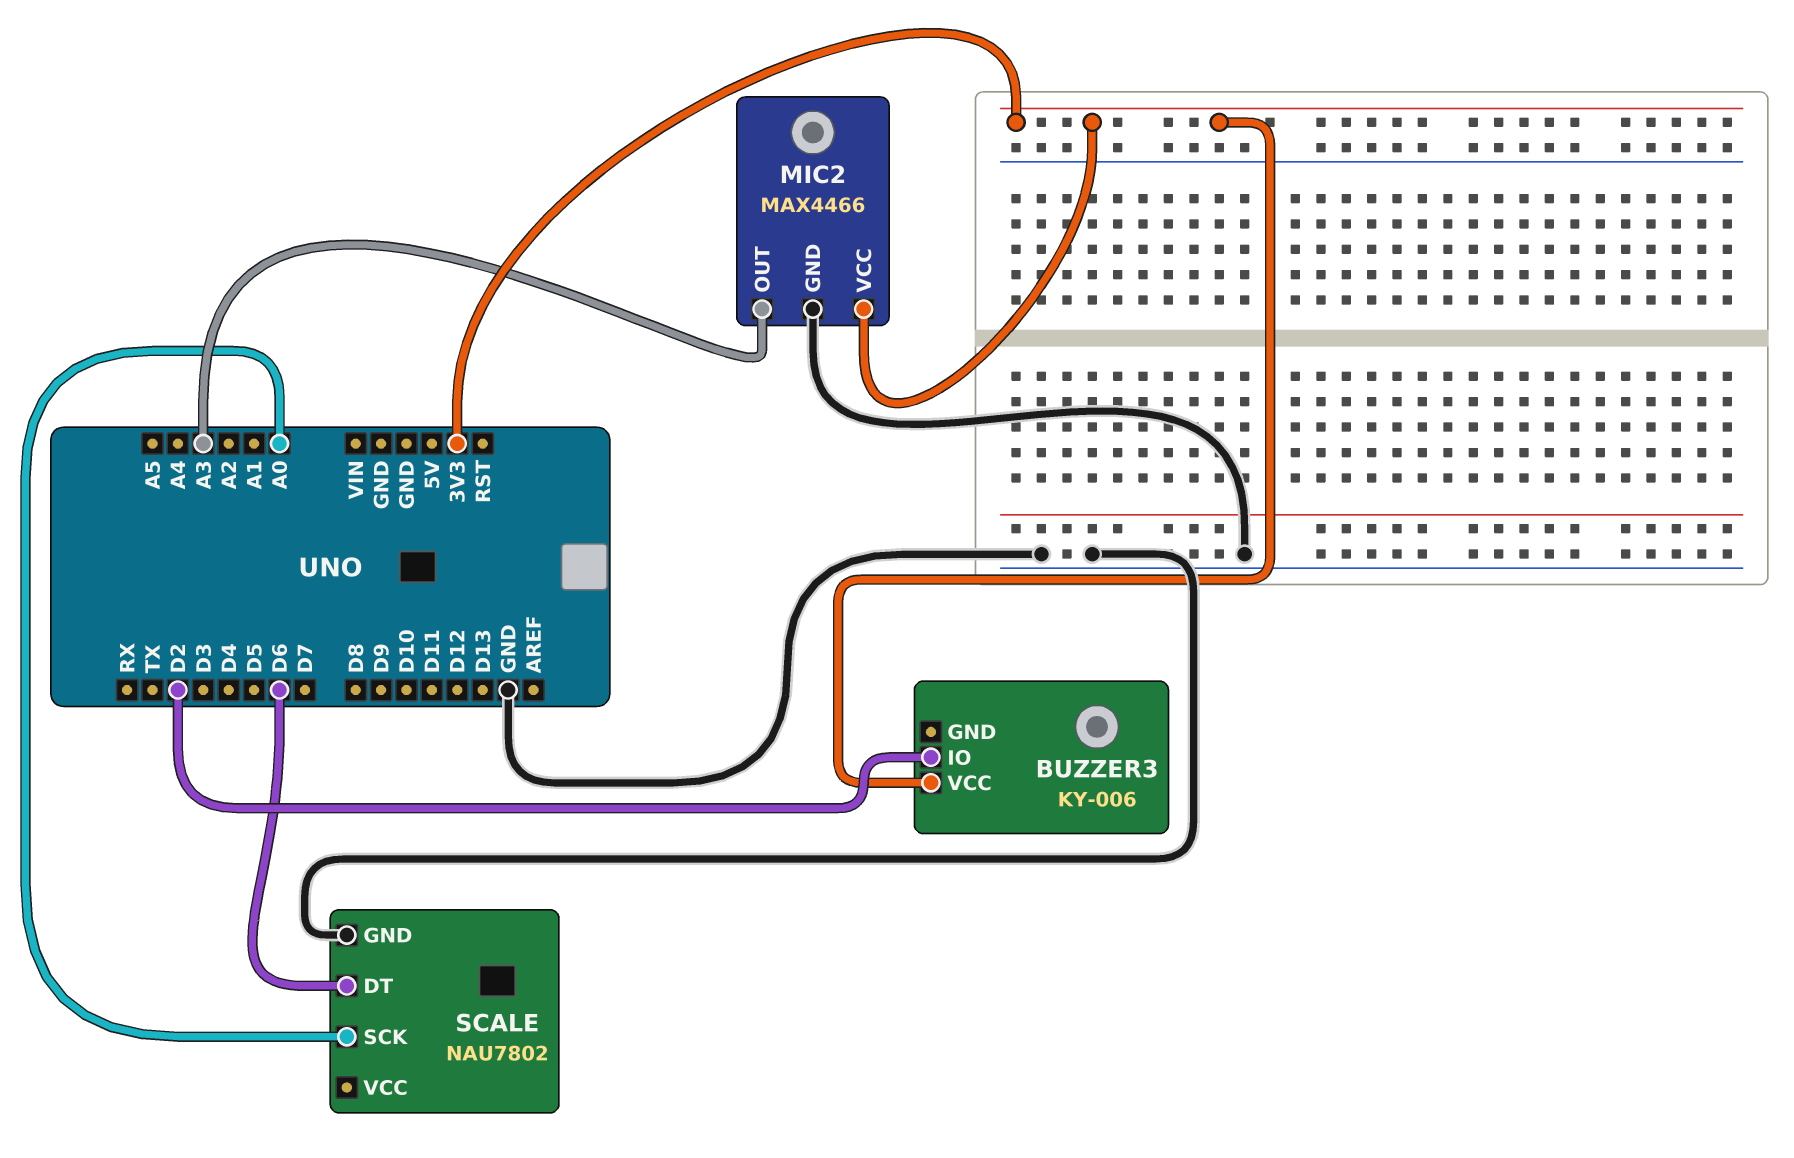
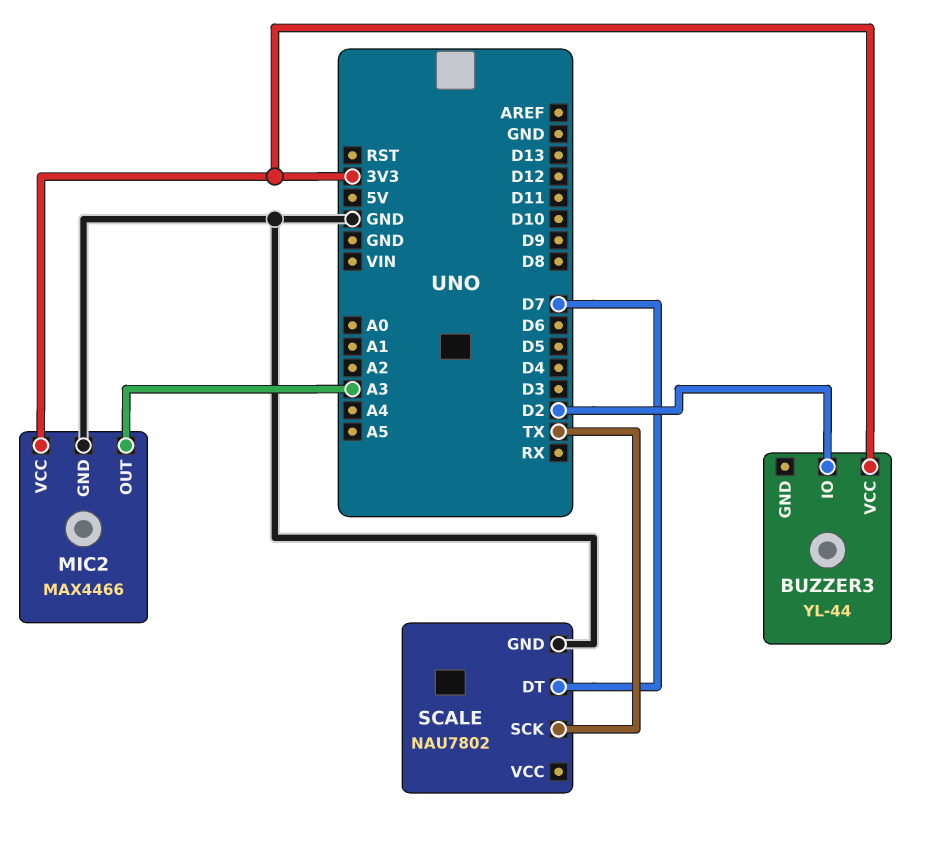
BUZZER3: KY-006 -> YL-44
SCALE pin DT: D6 -> D7
SCALE pin SCK: A0 -> TX

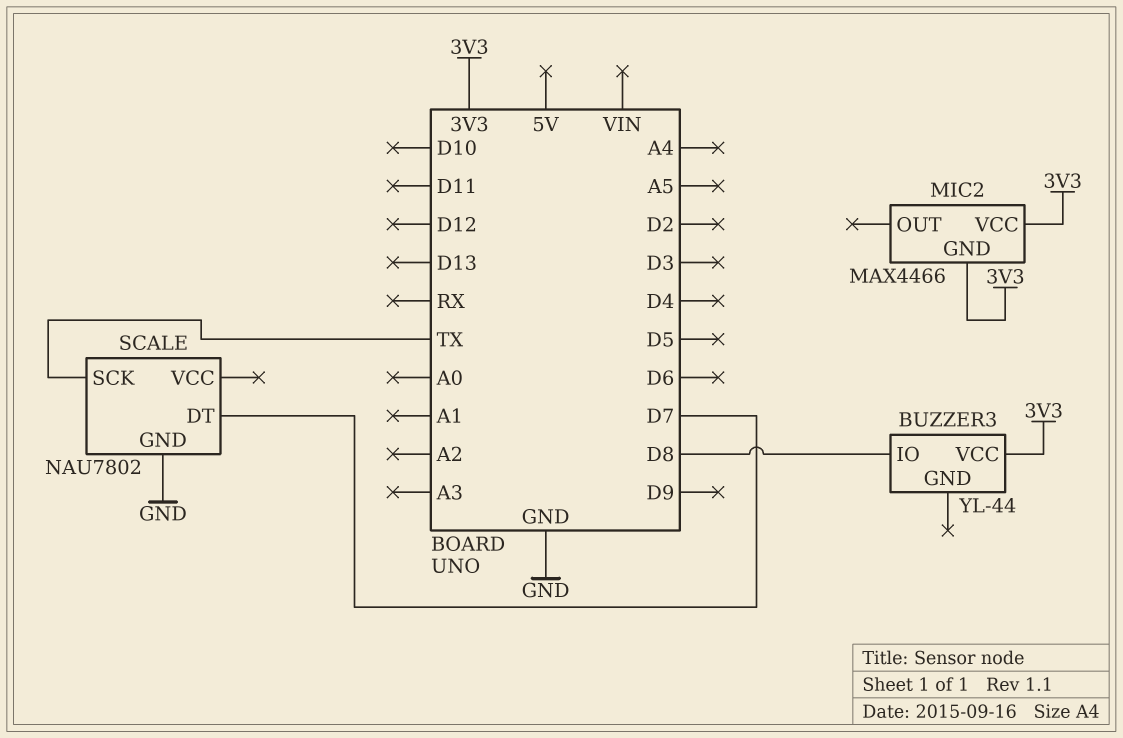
BUZZER3 pin IO: D2 -> D8
MIC2 pin GND: GND -> 3V3
MIC2 pin OUT: A3 -> none

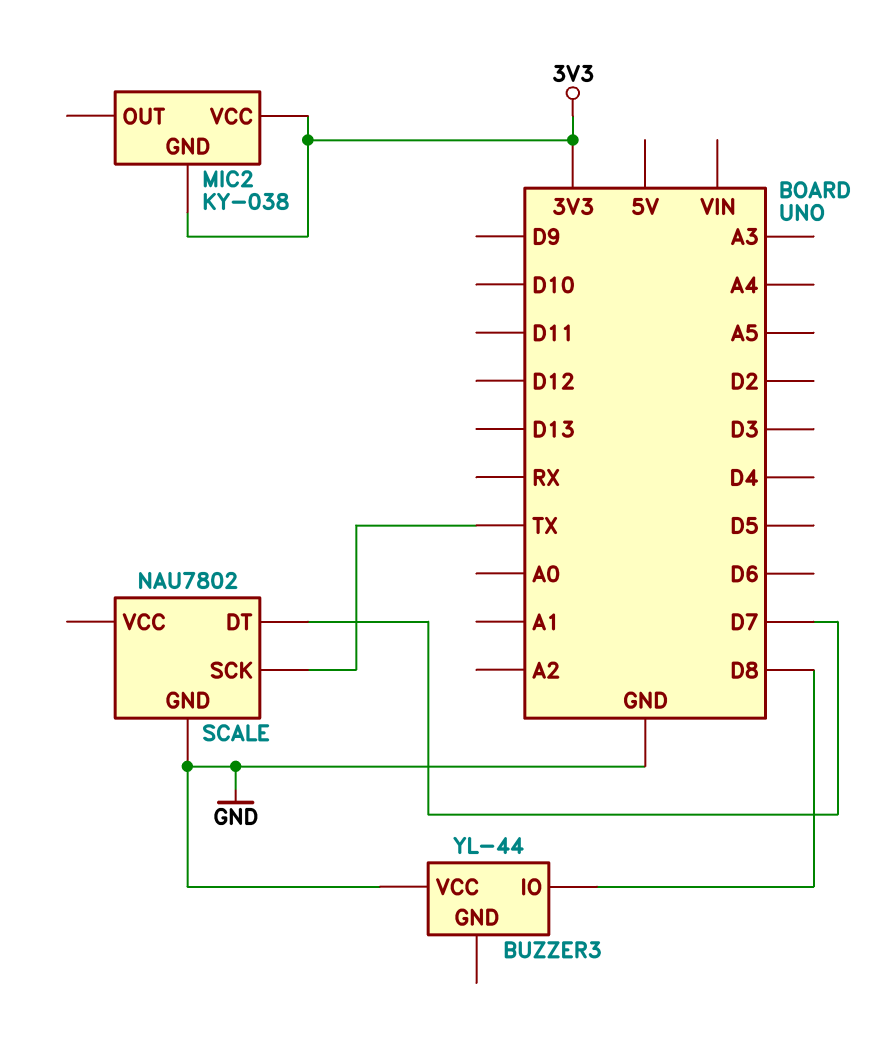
BUZZER3 pin VCC: 3V3 -> GND
MIC2: MAX4466 -> KY-038

